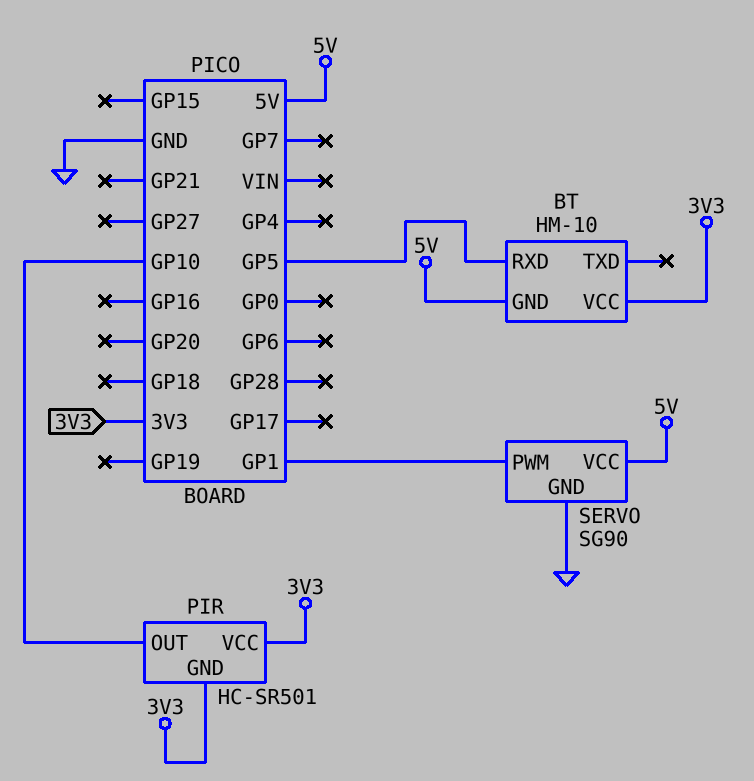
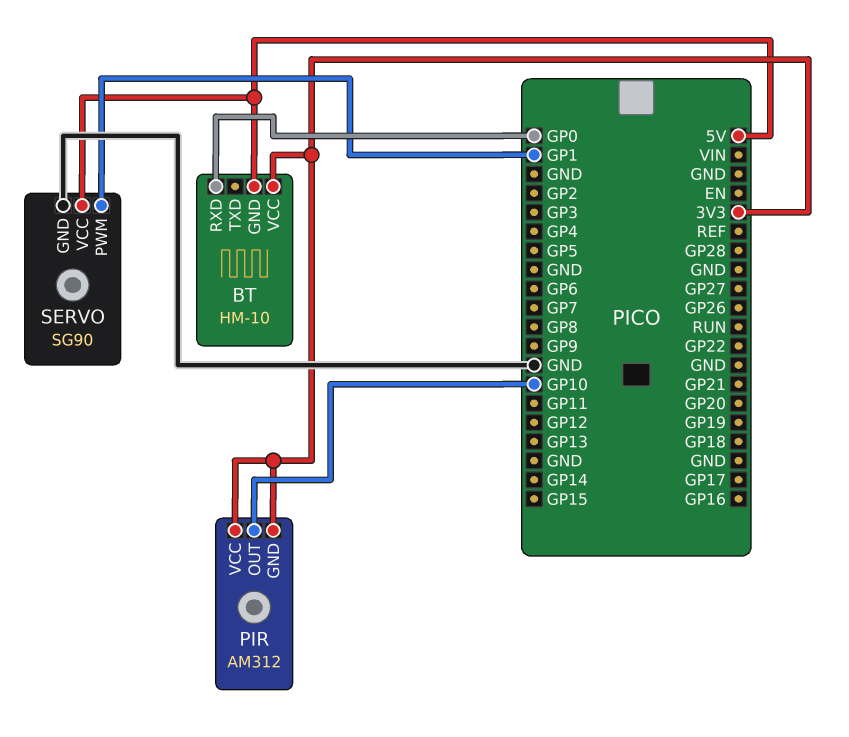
BT pin RXD: GP5 -> GP0
PIR: HC-SR501 -> AM312

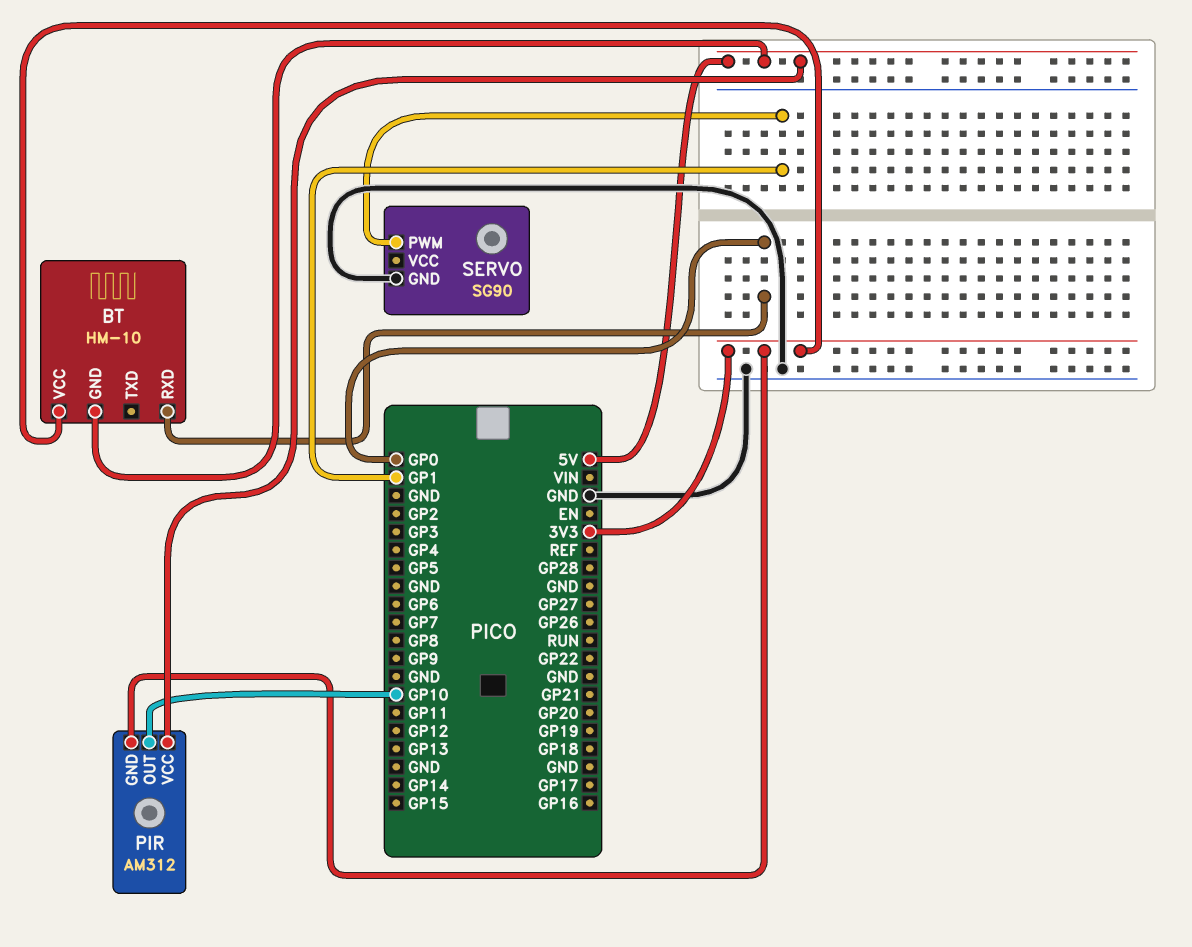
PIR pin VCC: 3V3 -> 5V
SERVO pin VCC: 5V -> none

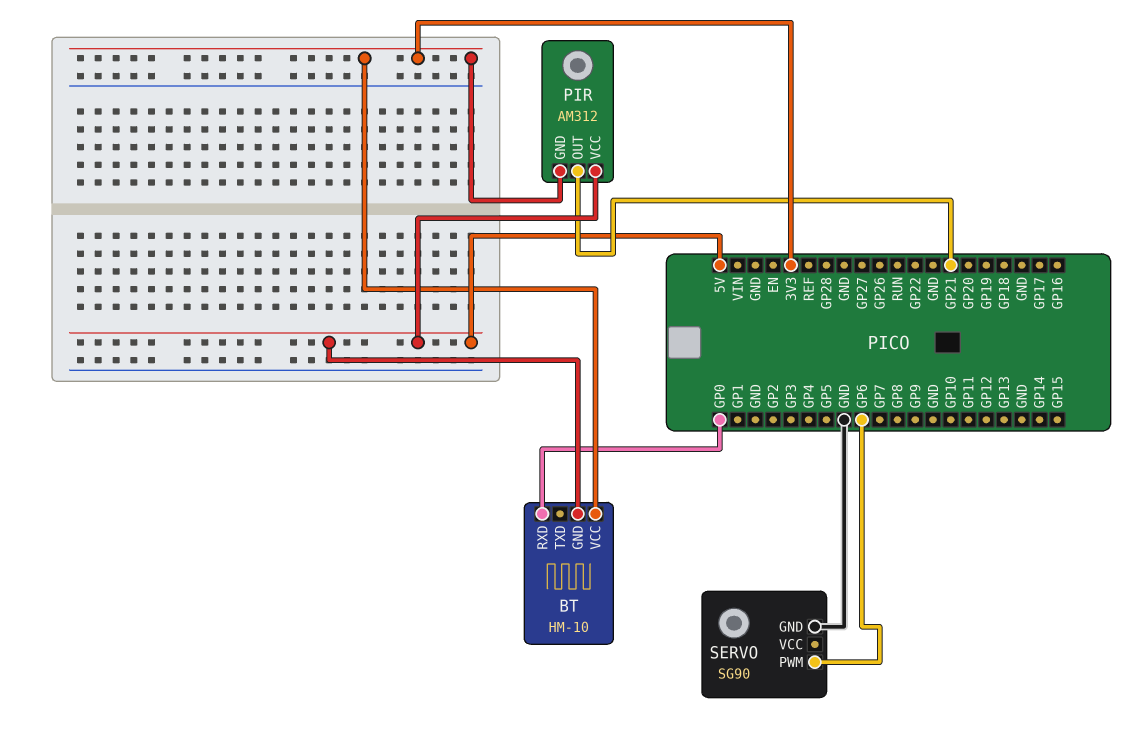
PIR pin OUT: GP10 -> GP21
SERVO pin PWM: GP1 -> GP6

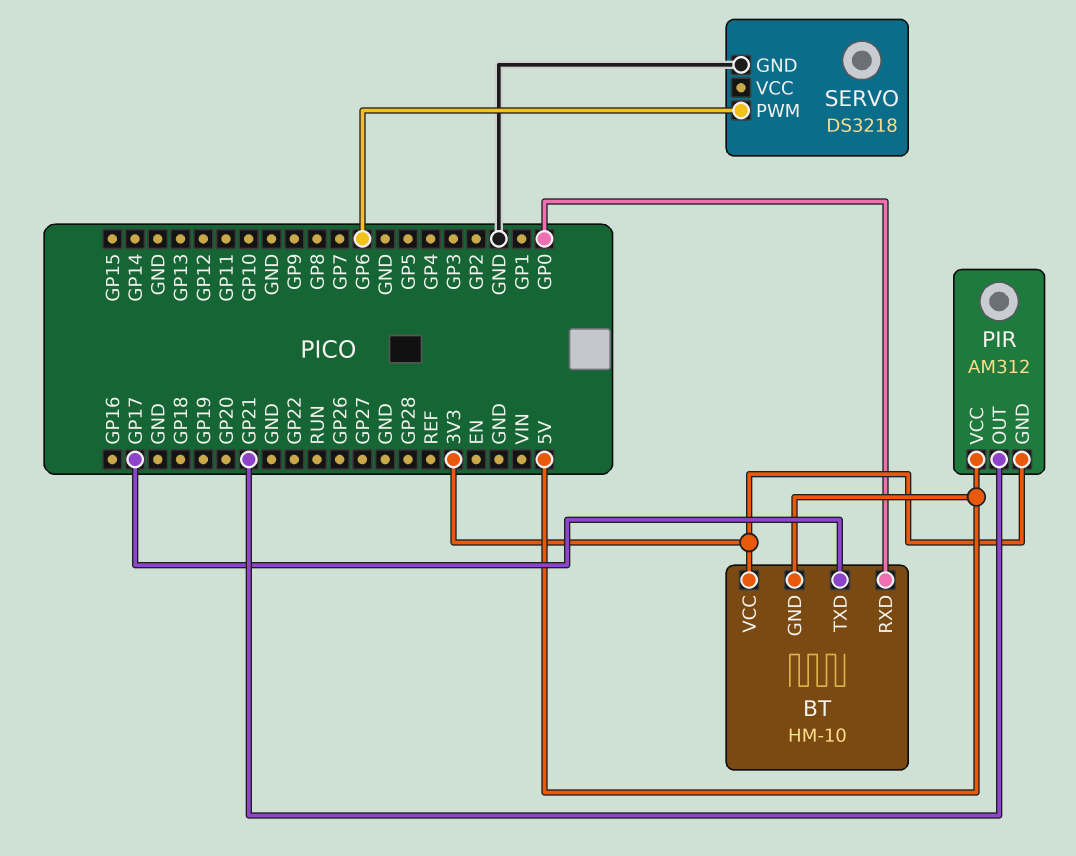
BT pin TXD: none -> GP17
SERVO: SG90 -> DS3218

